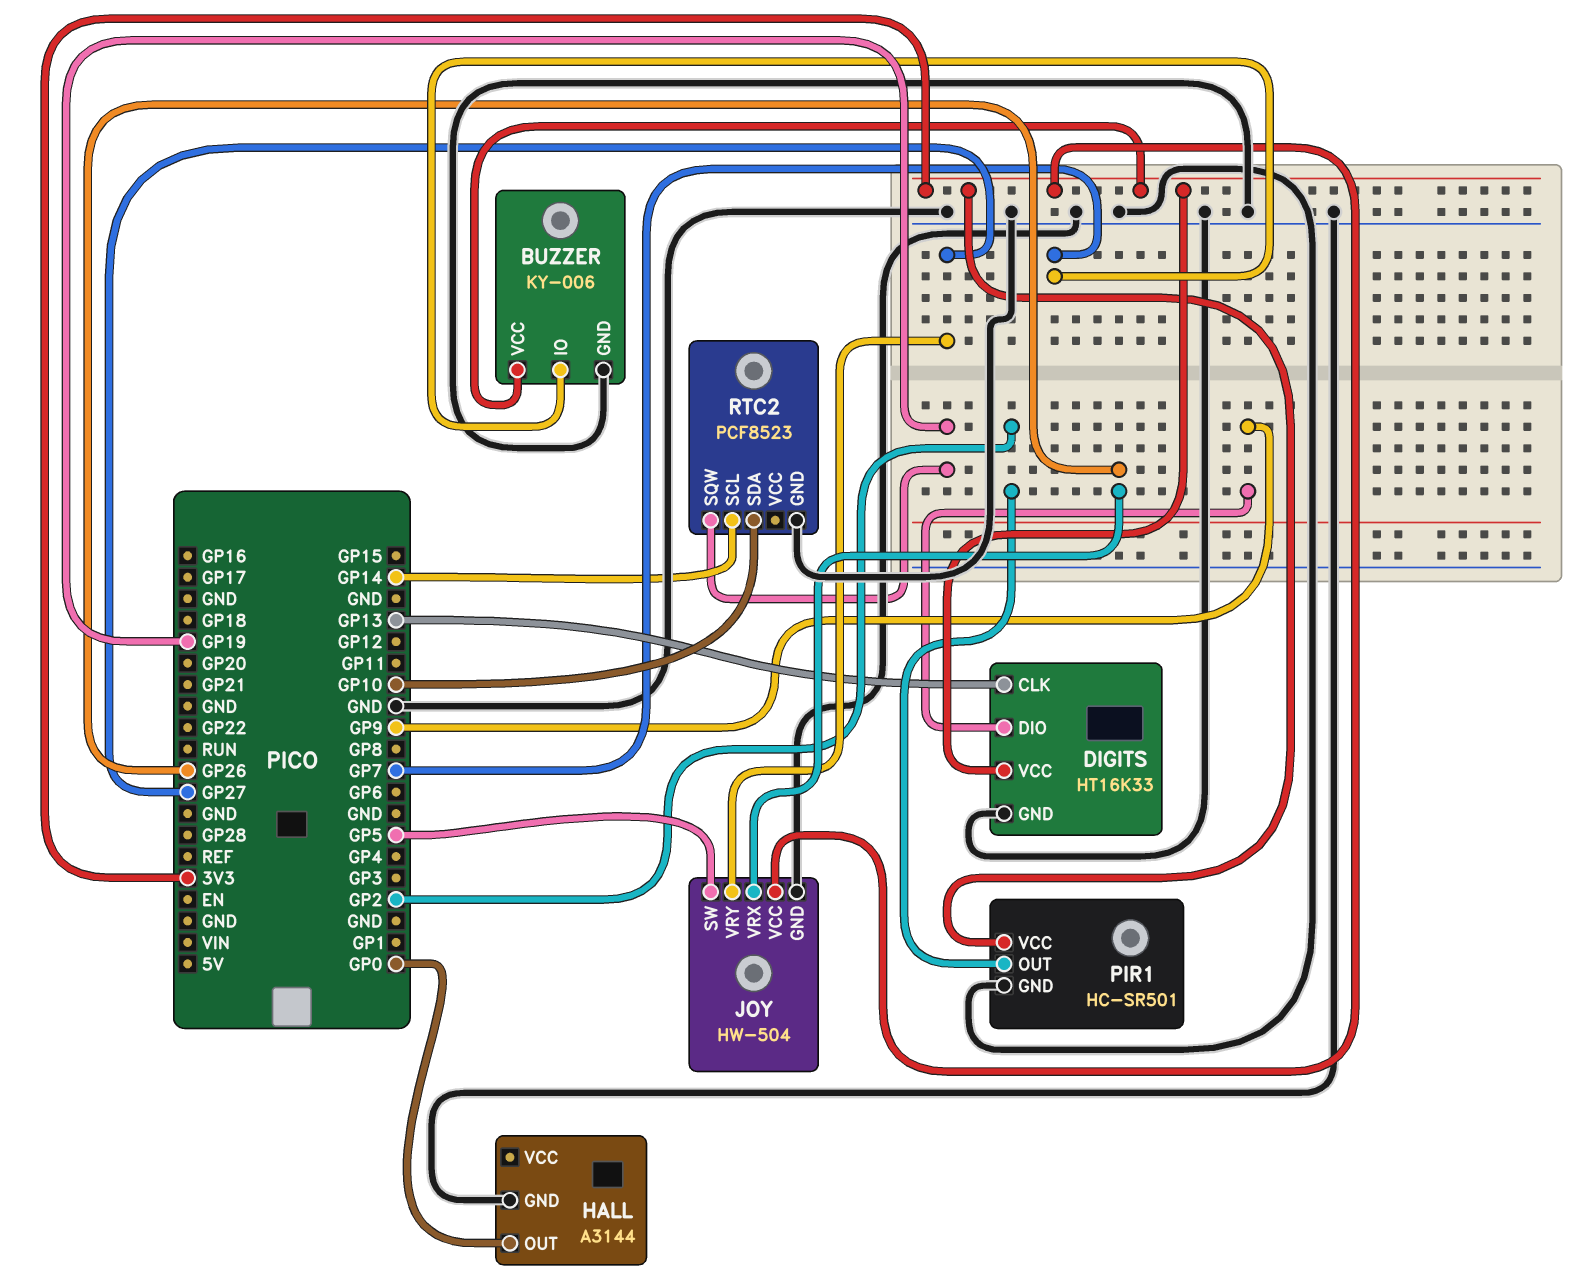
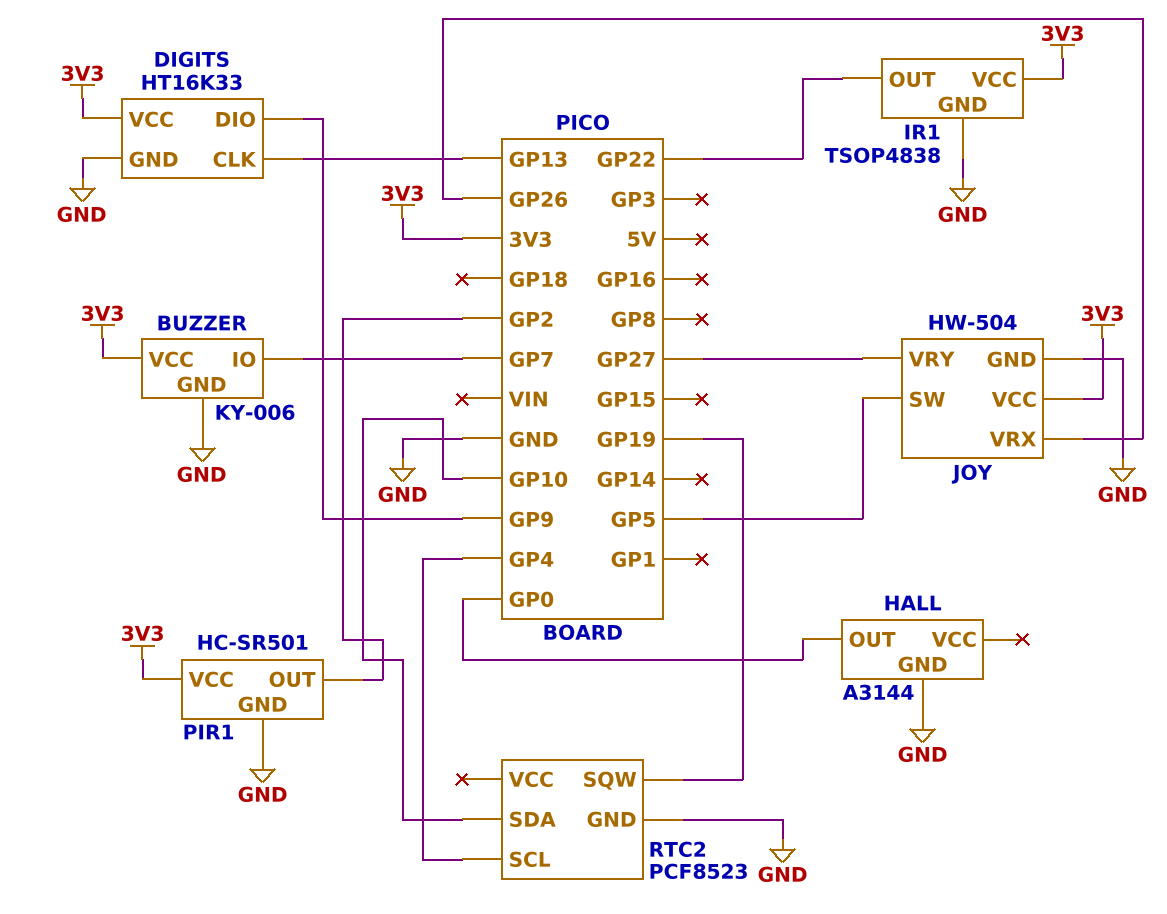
IR1: none -> TSOP4838
IR1 pin GND: none -> GND
IR1 pin OUT: none -> GP22
IR1 pin VCC: none -> 3V3
RTC2 pin SCL: GP14 -> GP4

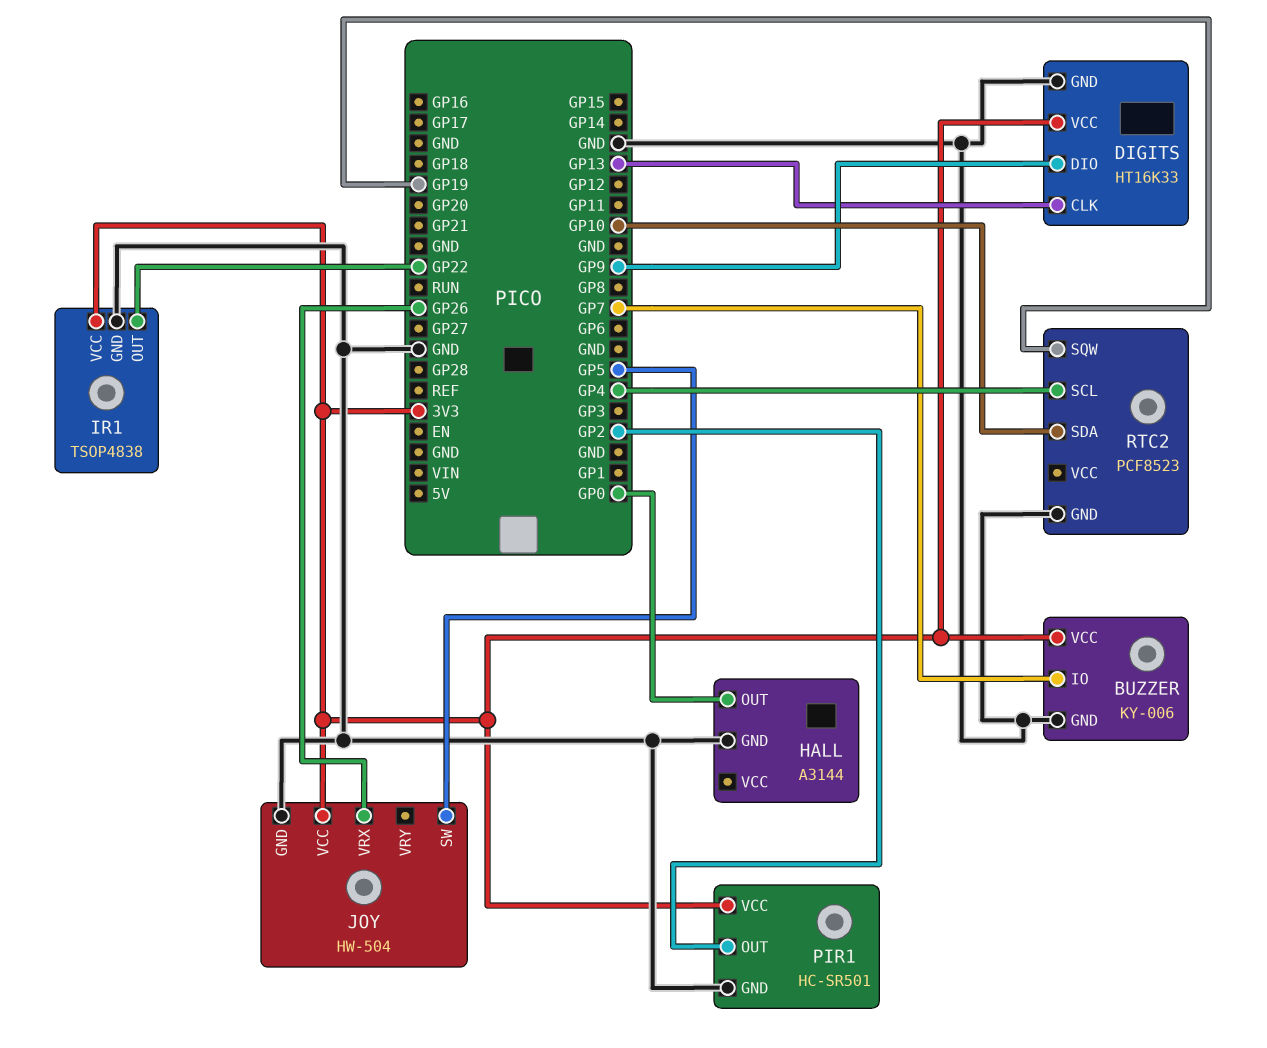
JOY pin VRY: GP27 -> none

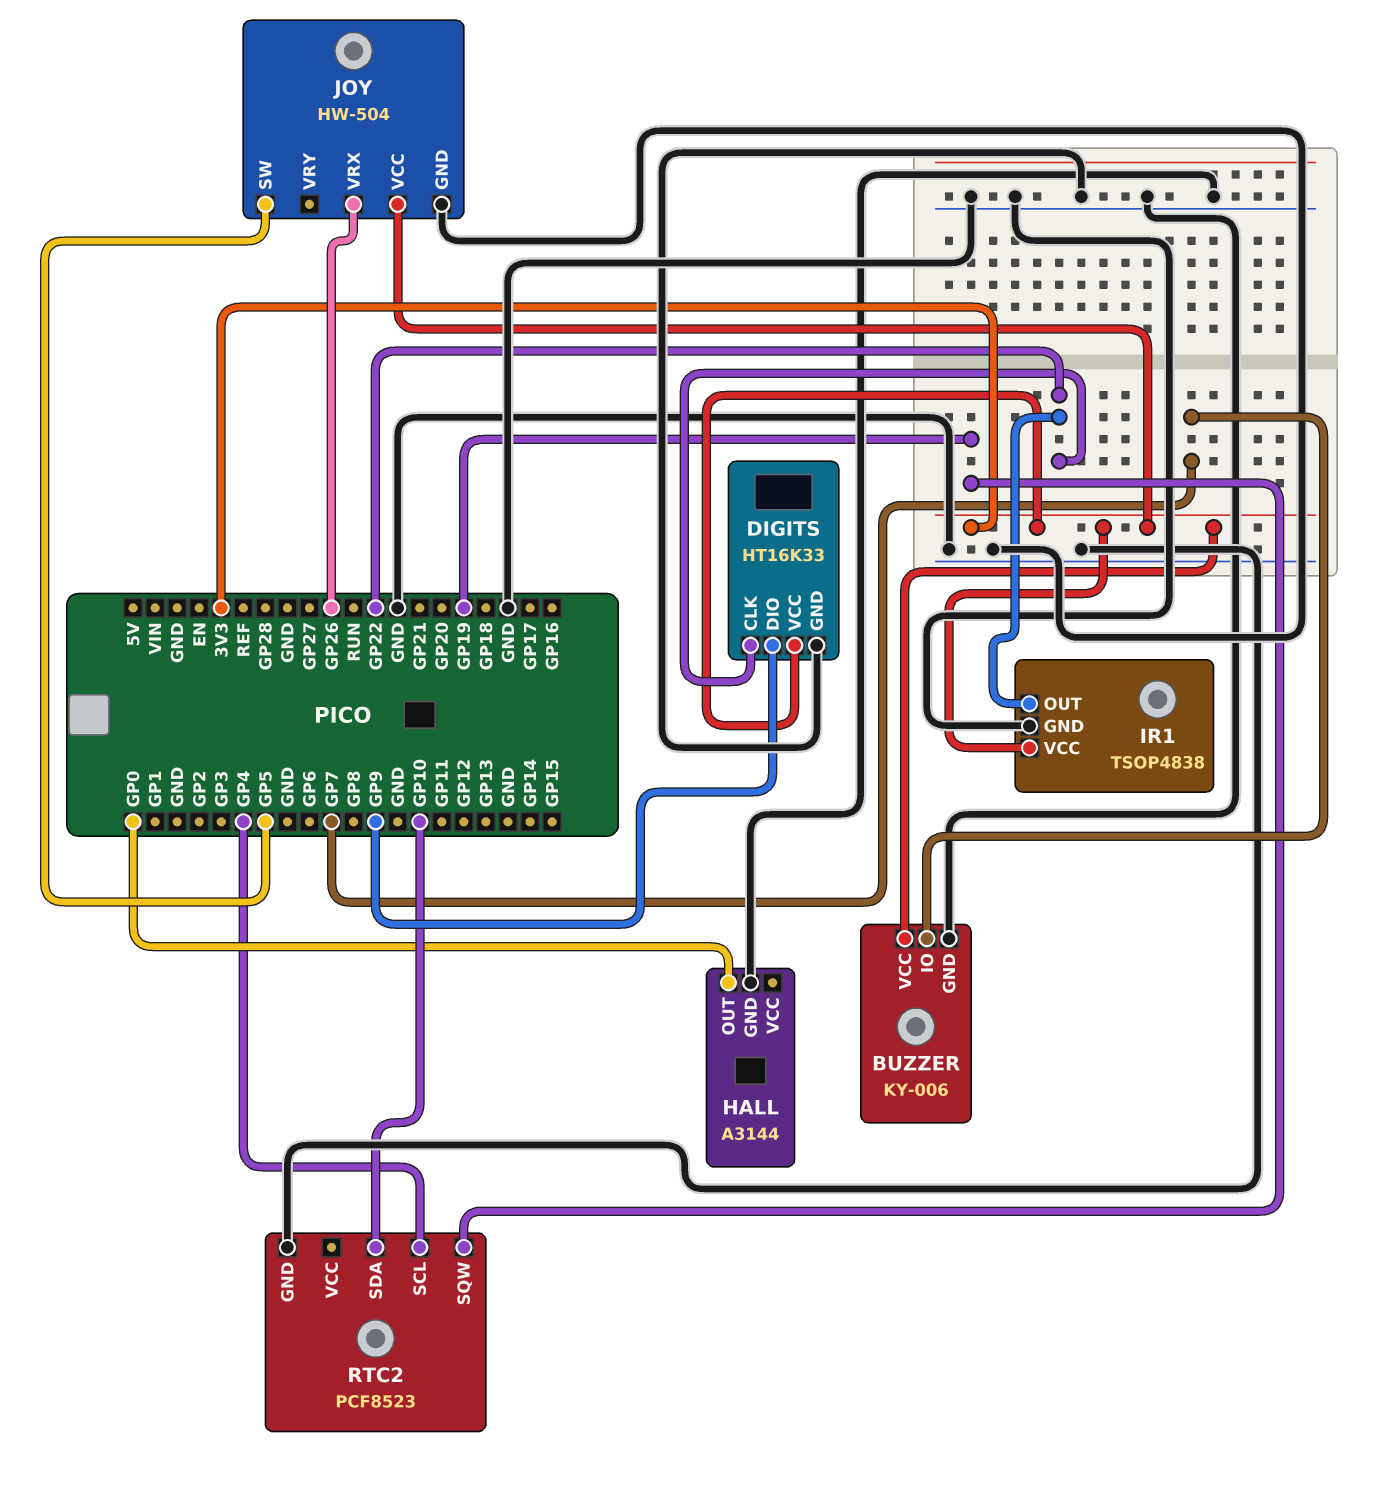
DIGITS pin CLK: GP13 -> GP22
PIR1: HC-SR501 -> none
PIR1 pin GND: GND -> none
PIR1 pin OUT: GP2 -> none
PIR1 pin VCC: 3V3 -> none

